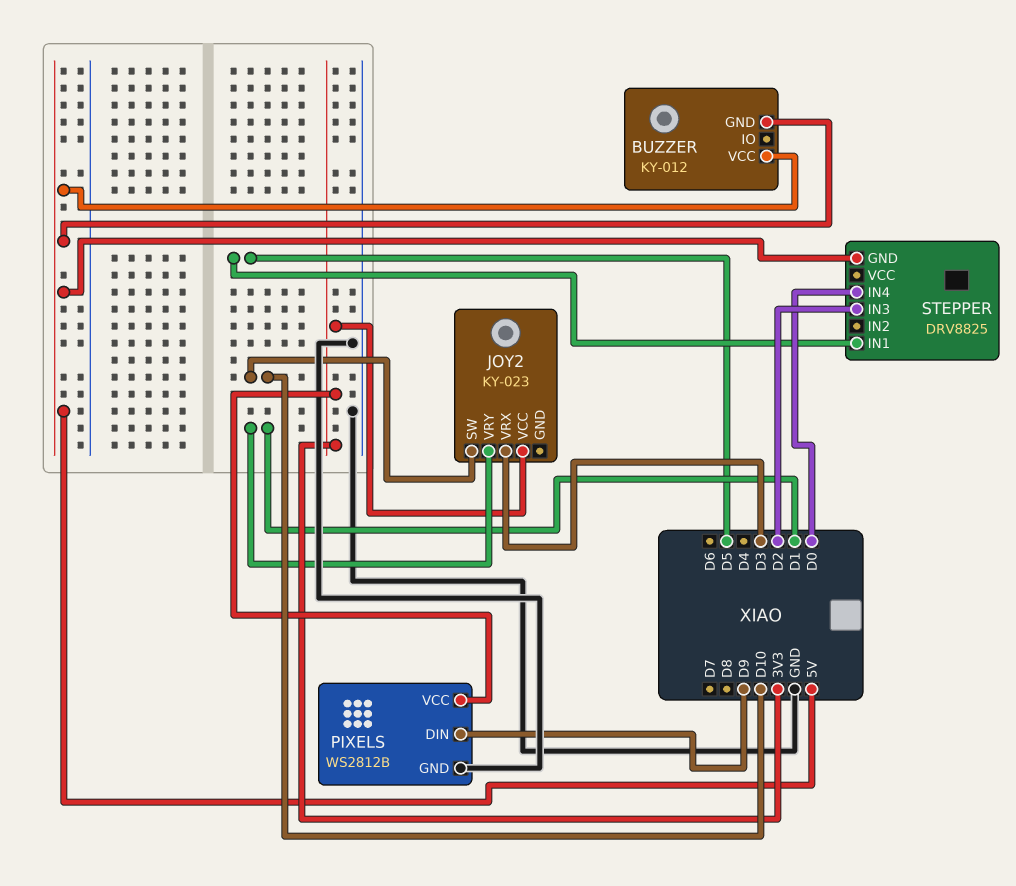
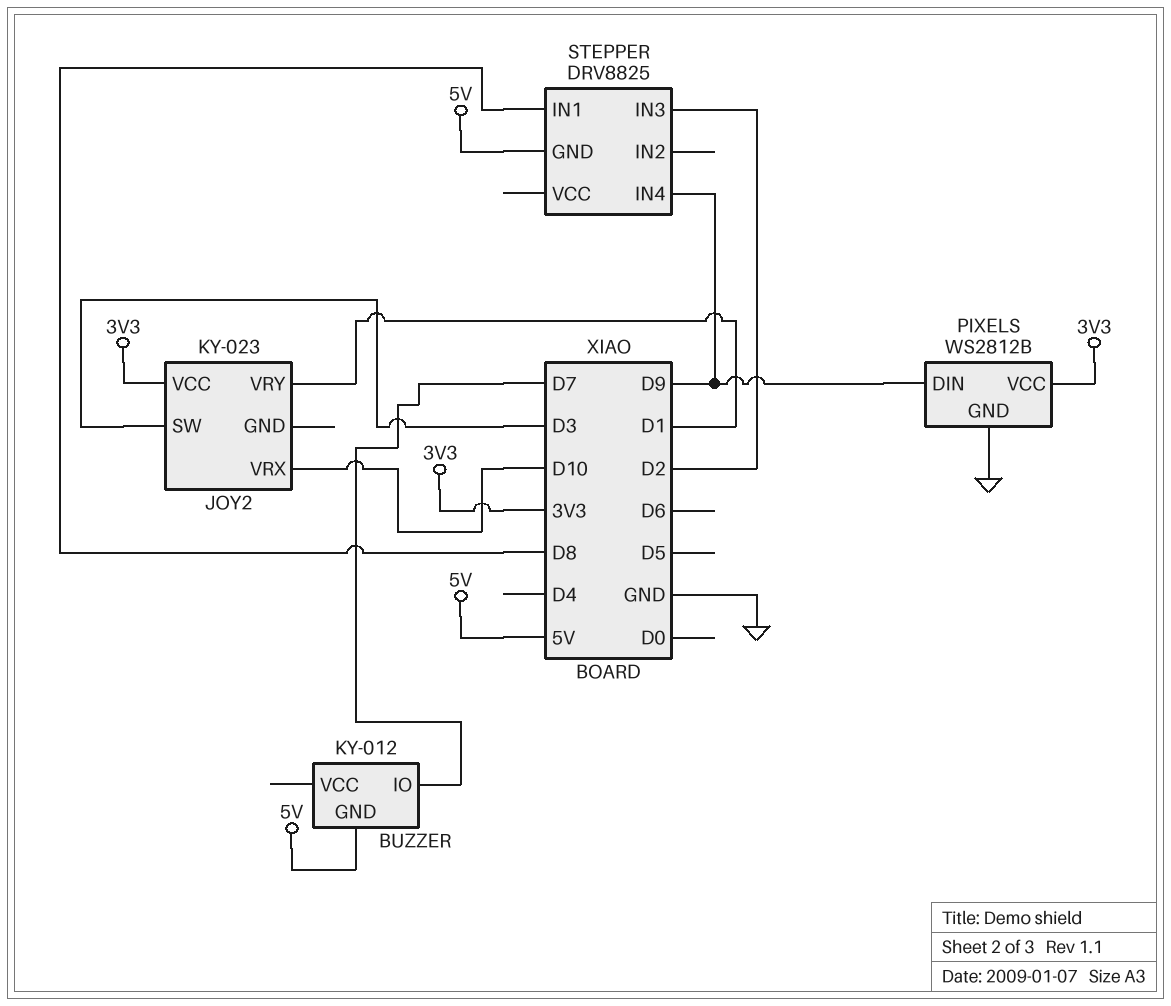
BUZZER pin IO: none -> D7
BUZZER pin VCC: 5V -> none
JOY2 pin SW: D10 -> D3
JOY2 pin VRX: D3 -> D10
STEPPER pin IN1: D5 -> D8
STEPPER pin IN4: D0 -> D9

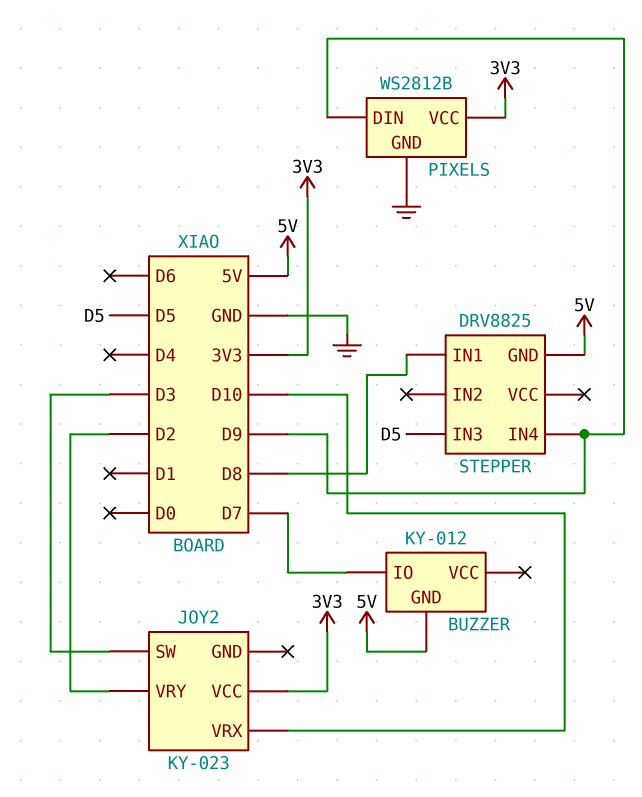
JOY2 pin VRY: D1 -> D2
STEPPER pin IN3: D2 -> D5

